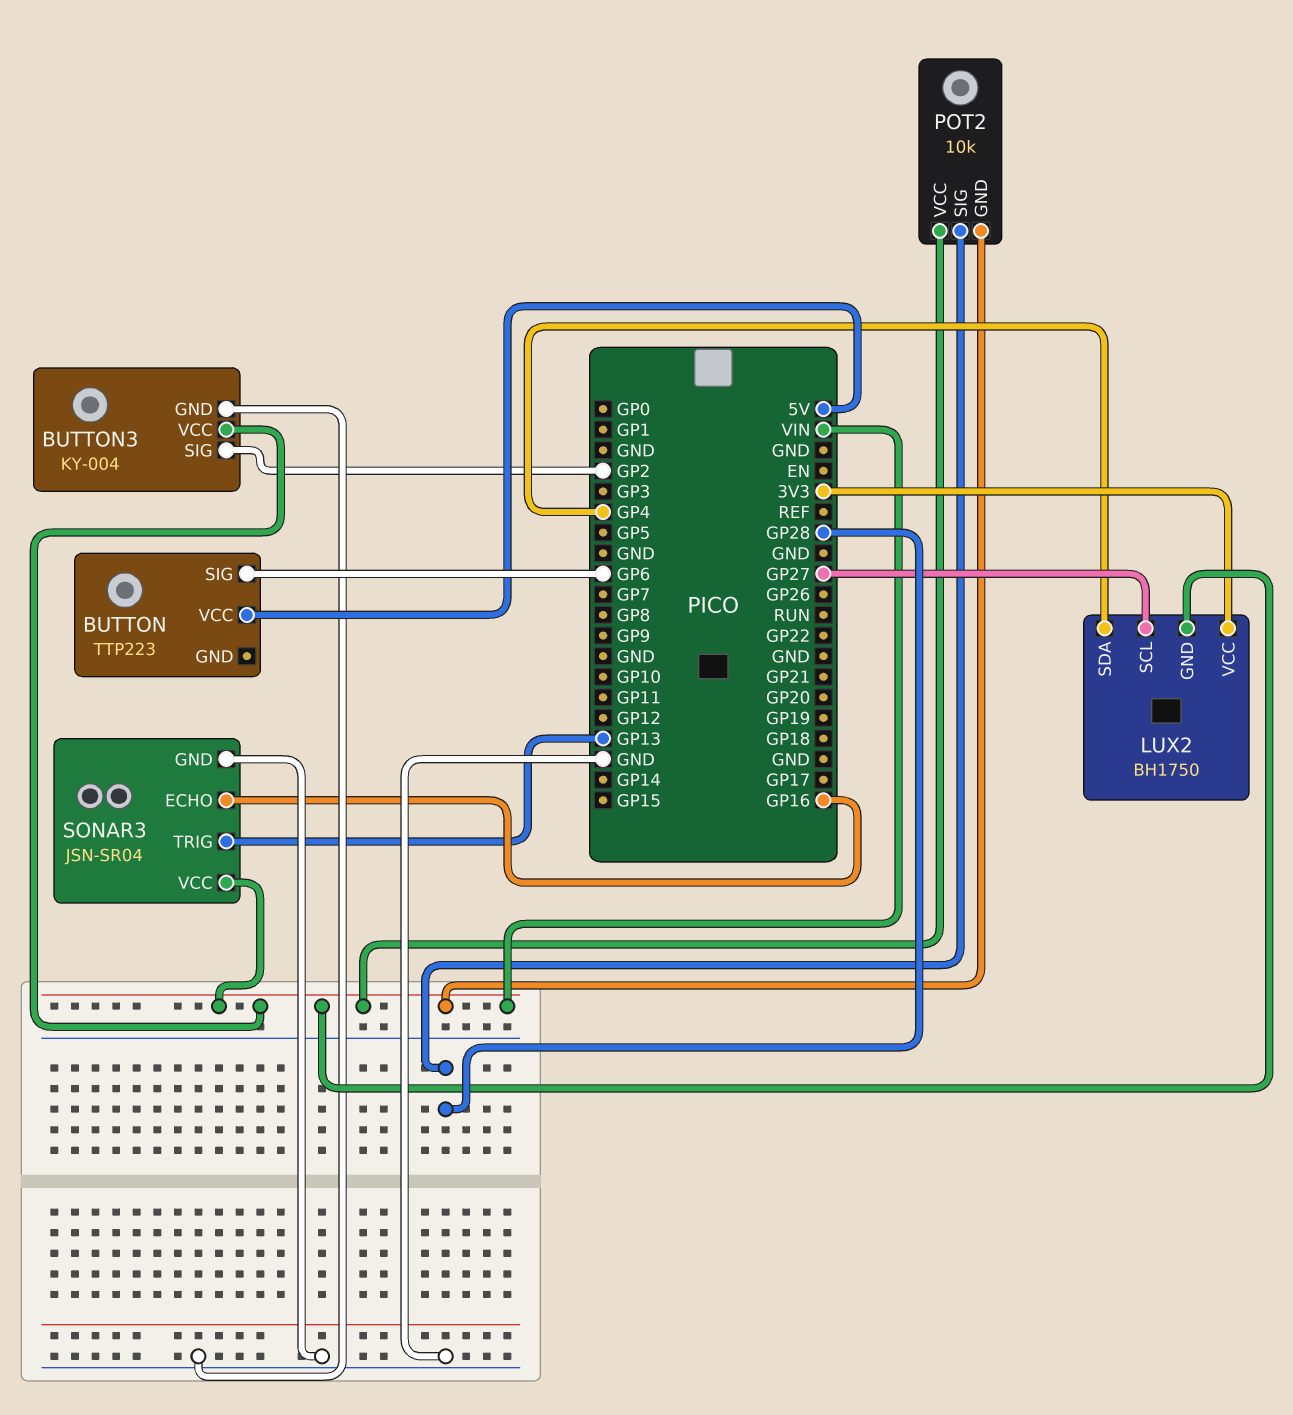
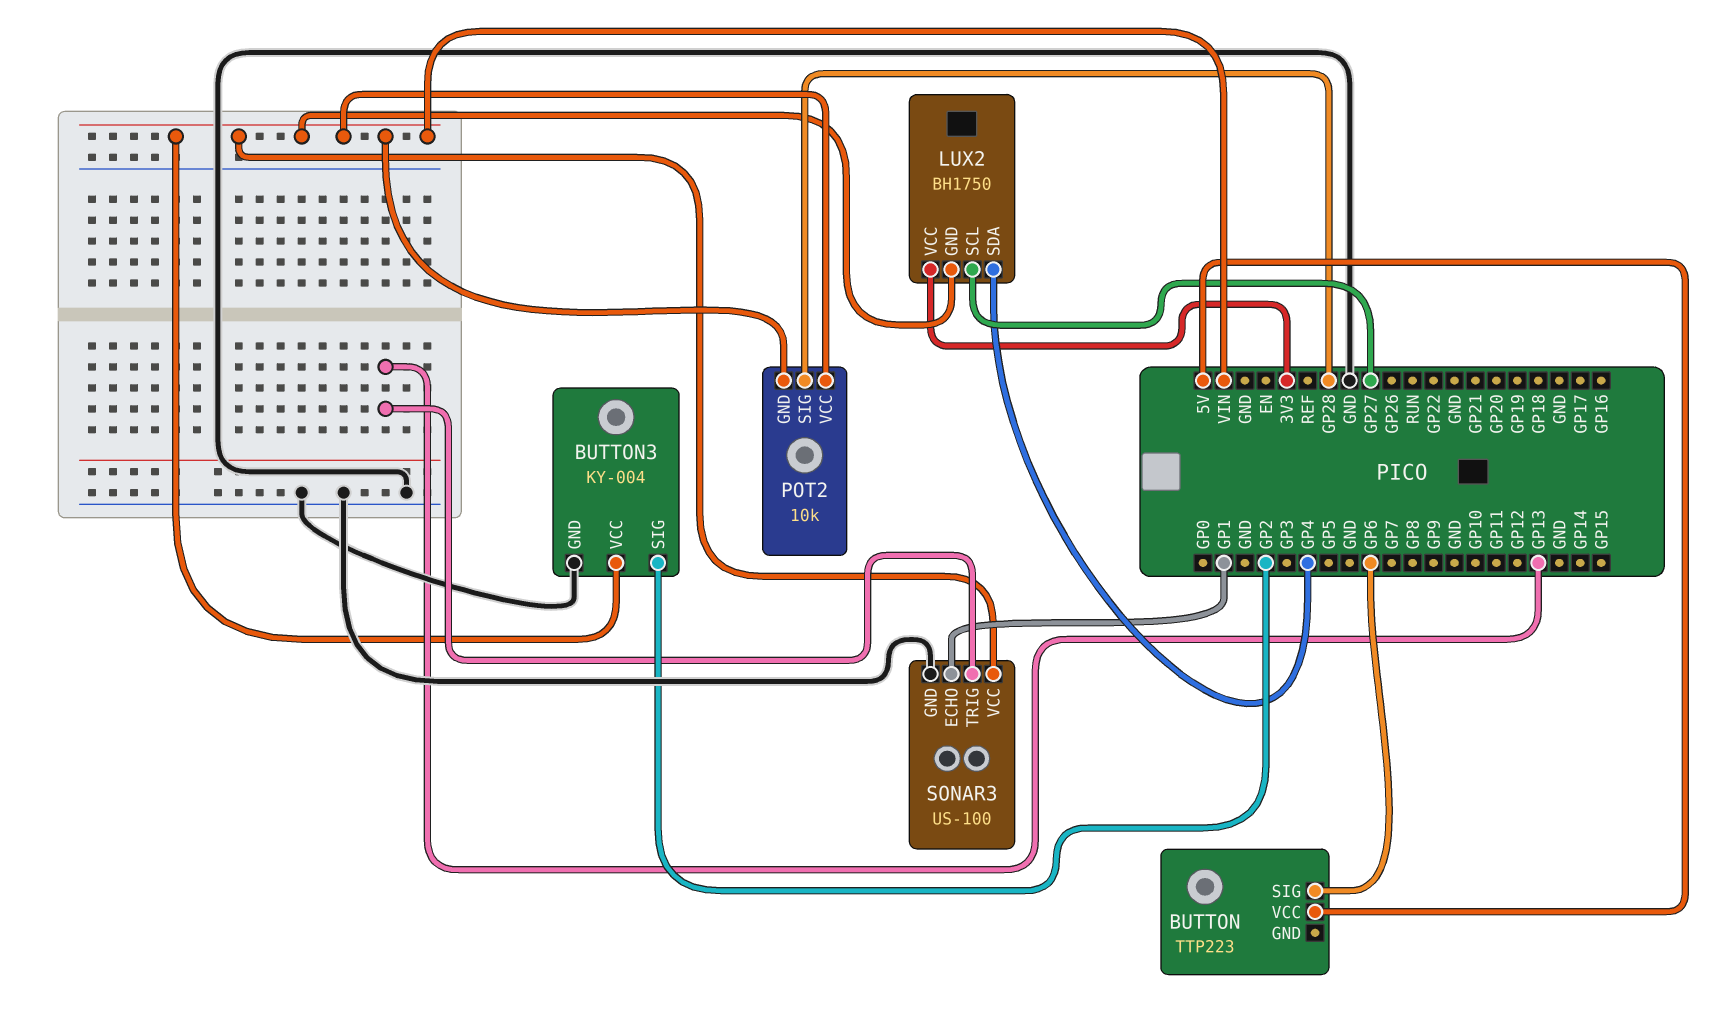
SONAR3: JSN-SR04 -> US-100
SONAR3 pin ECHO: GP16 -> GP1

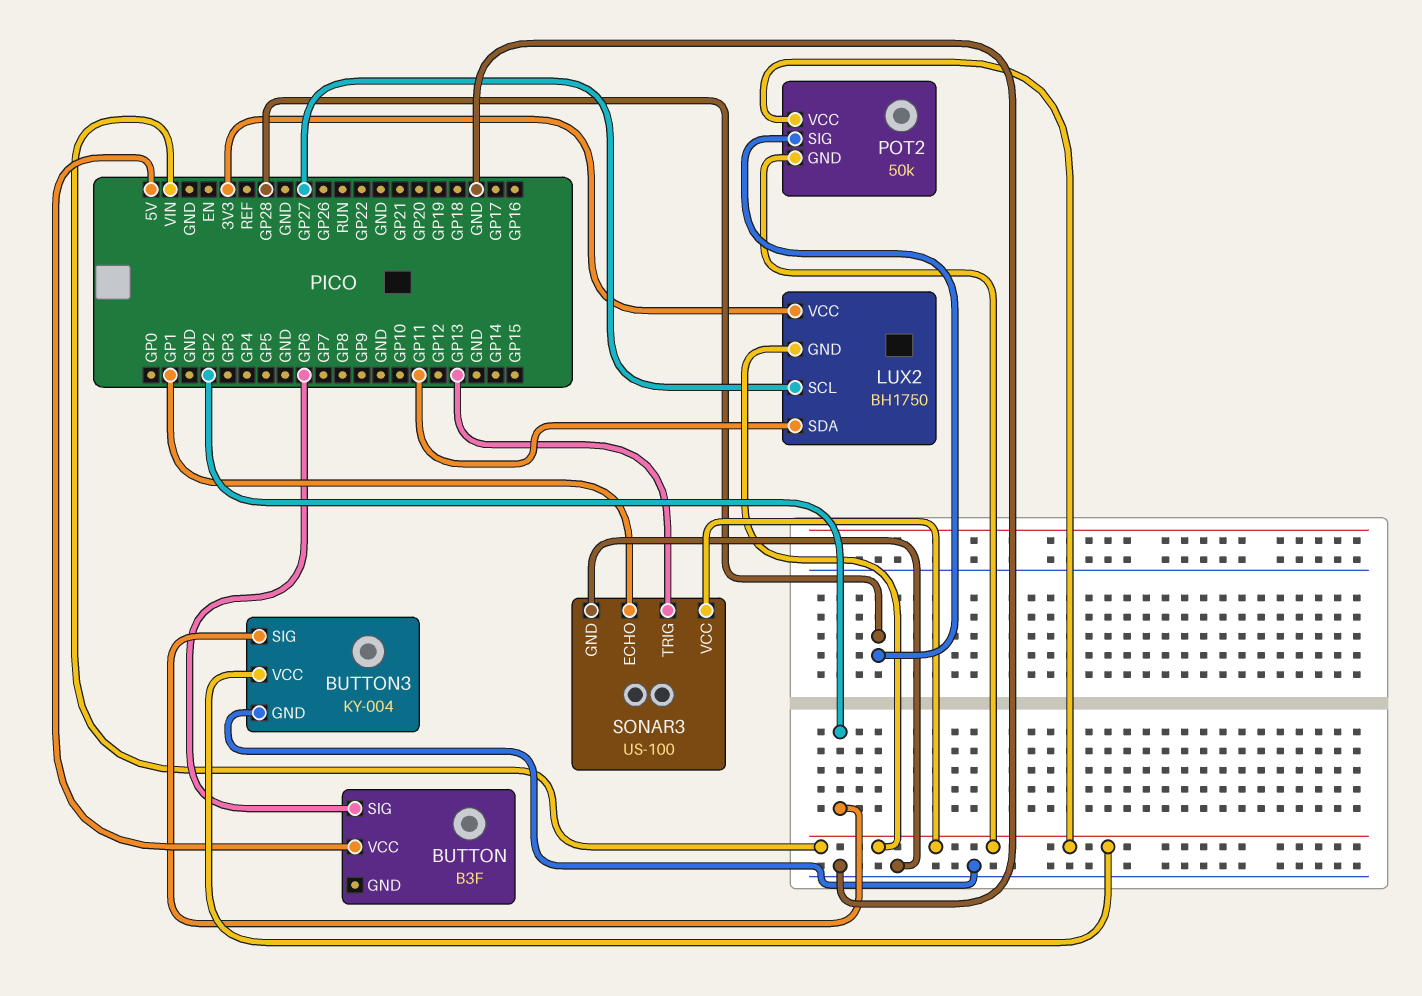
BUTTON: TTP223 -> B3F
LUX2 pin SDA: GP4 -> GP11
POT2: 10k -> 50k

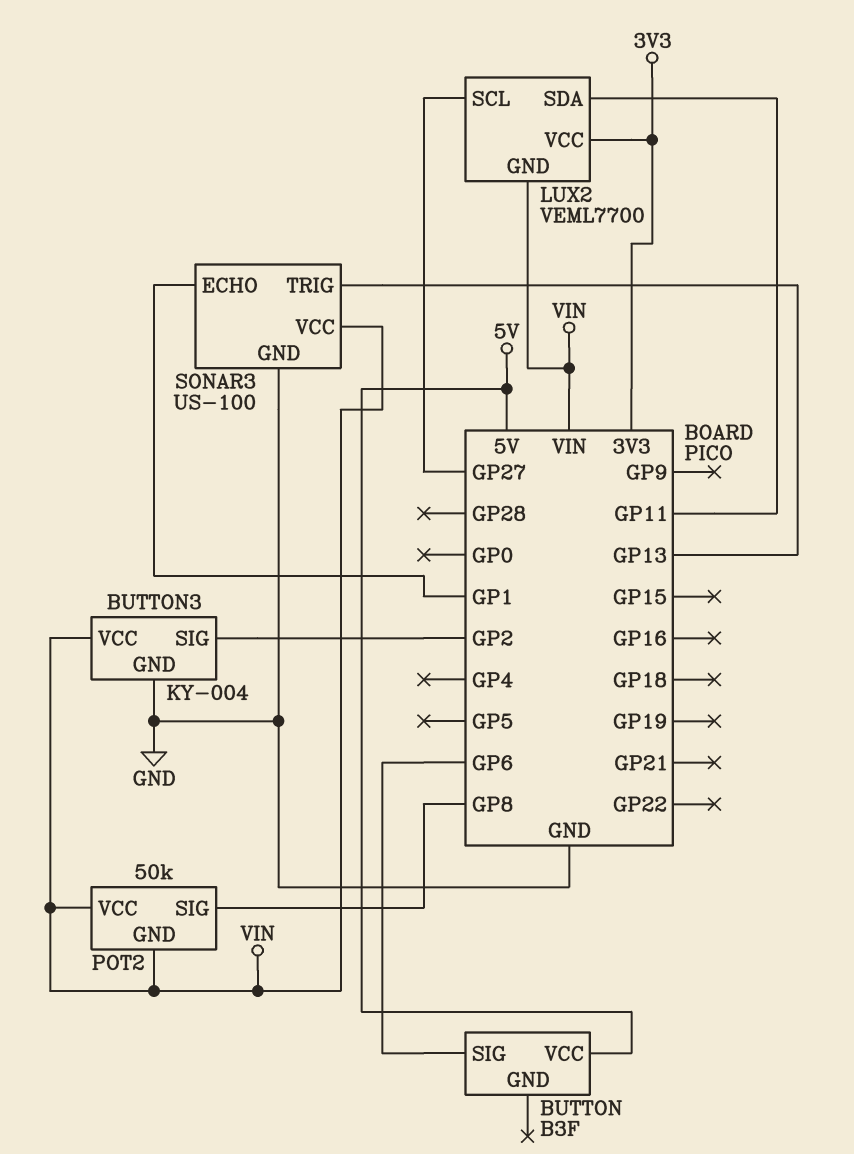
LUX2: BH1750 -> VEML7700
POT2 pin SIG: GP28 -> GP8

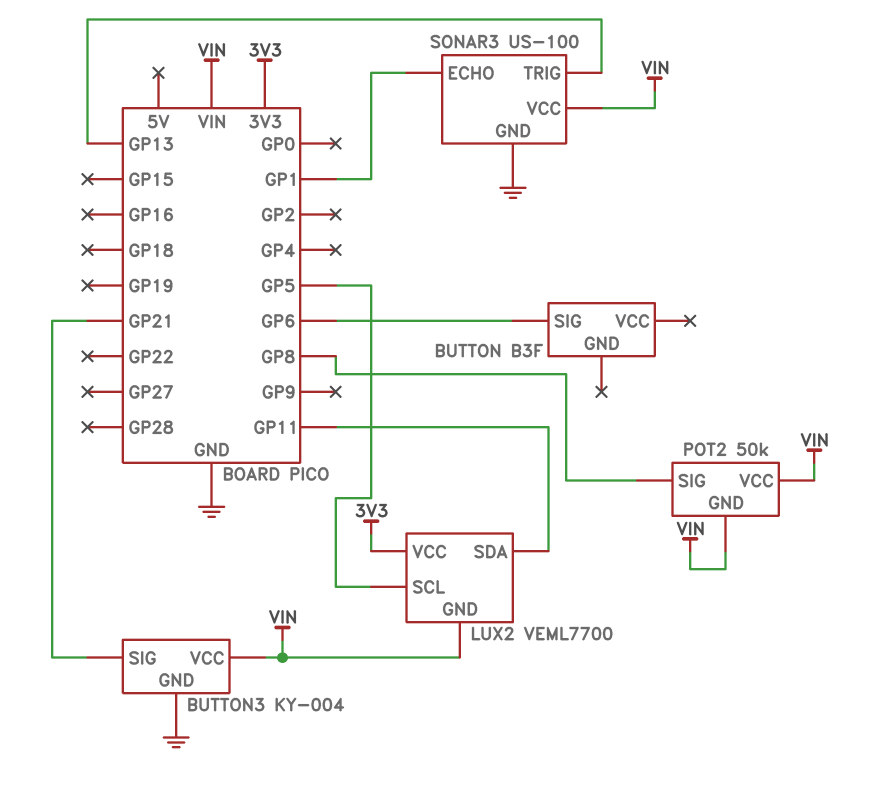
BUTTON pin VCC: 5V -> none
BUTTON3 pin SIG: GP2 -> GP21
LUX2 pin SCL: GP27 -> GP5

